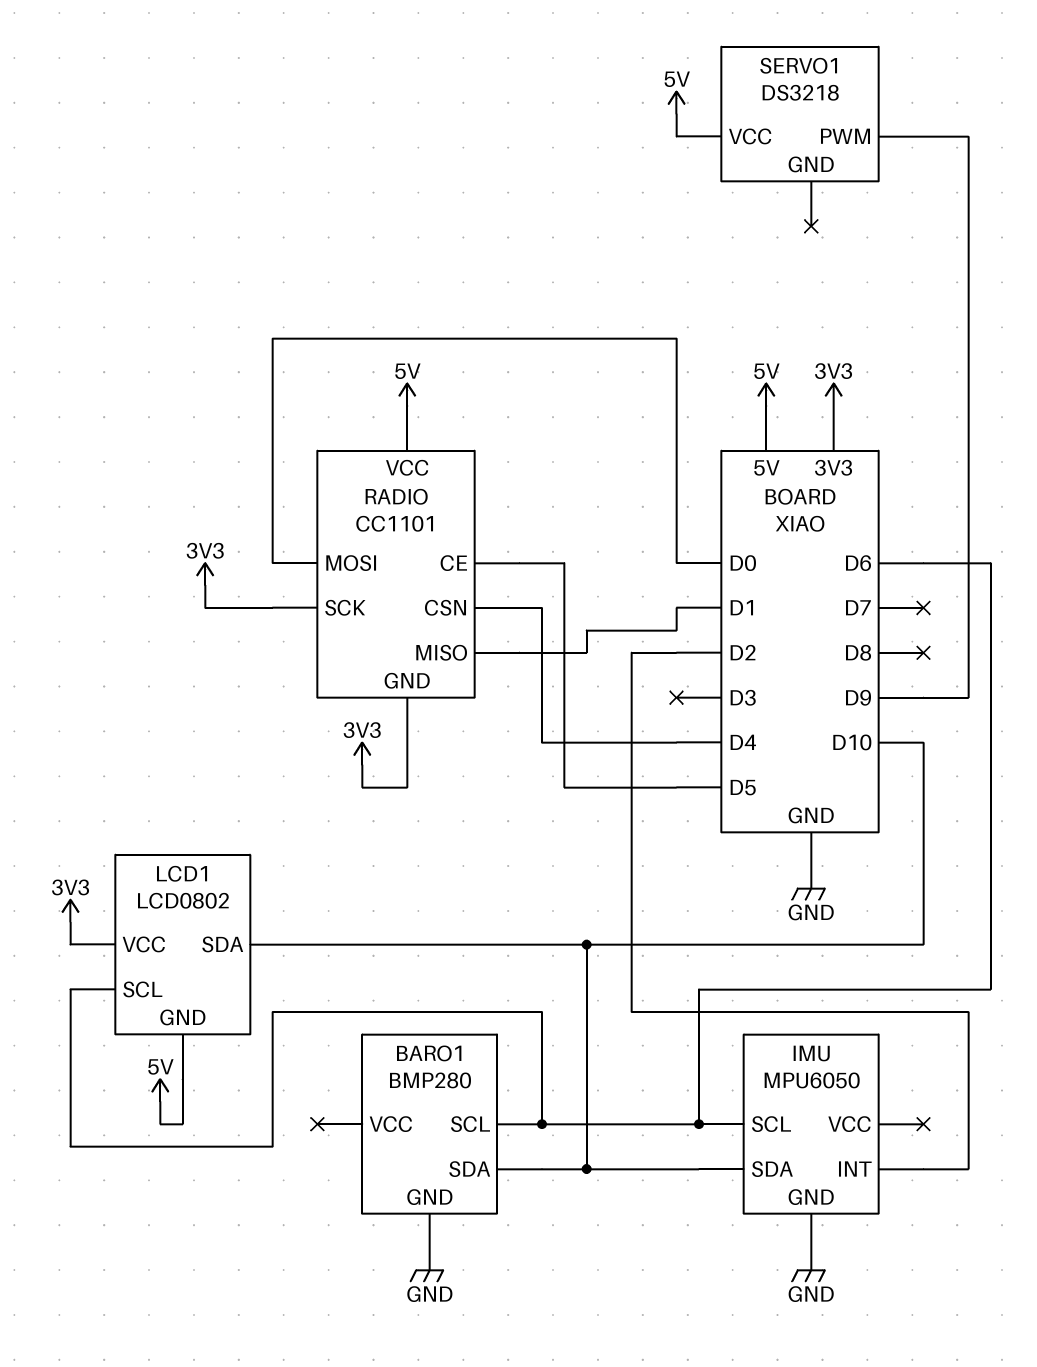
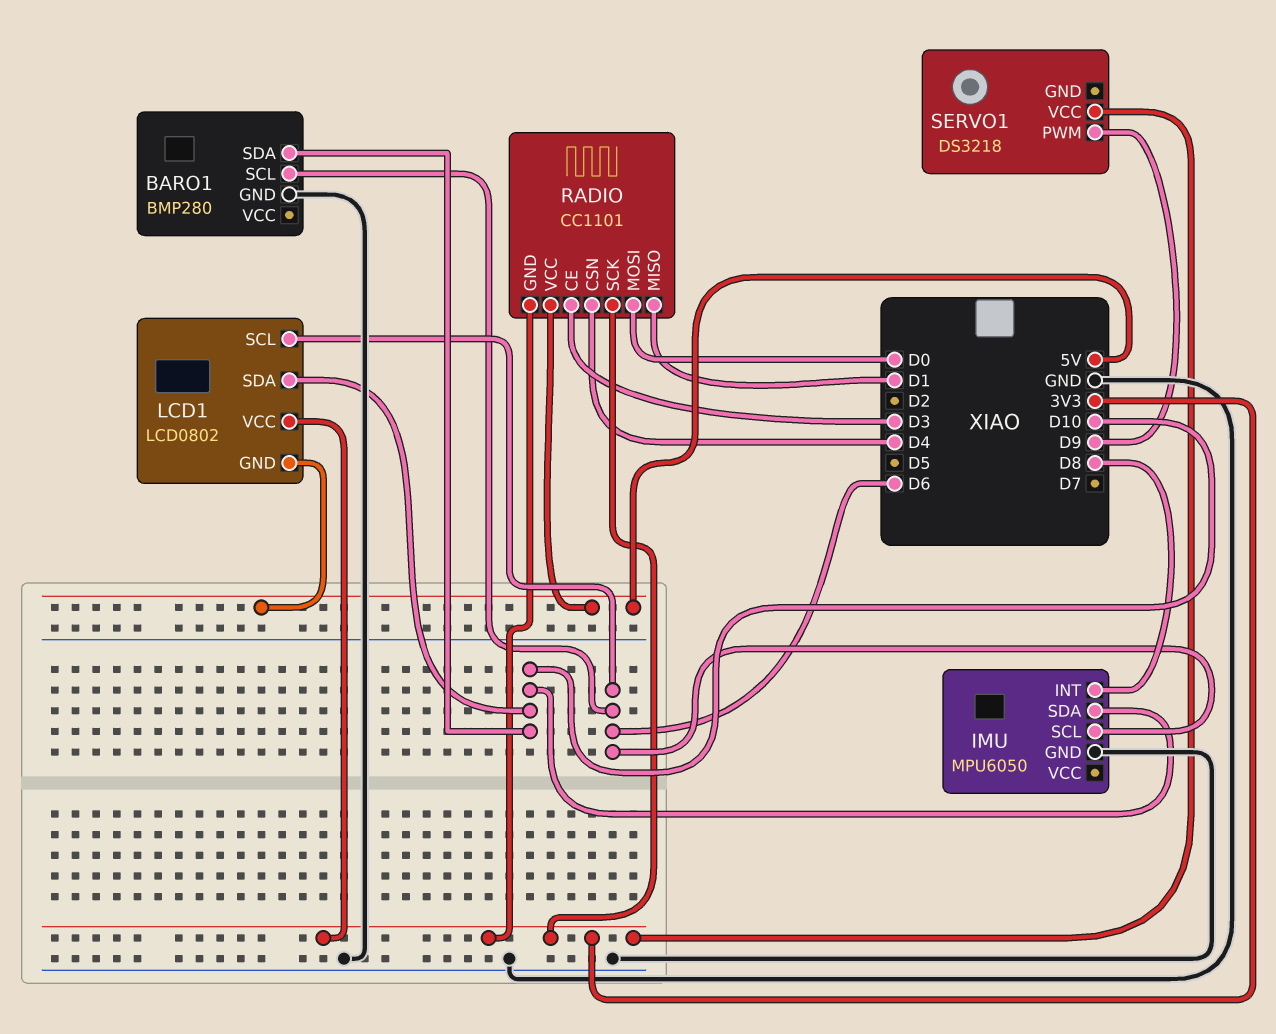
IMU pin INT: D2 -> D8
RADIO pin CE: D5 -> D3
SERVO1 pin VCC: 5V -> 3V3

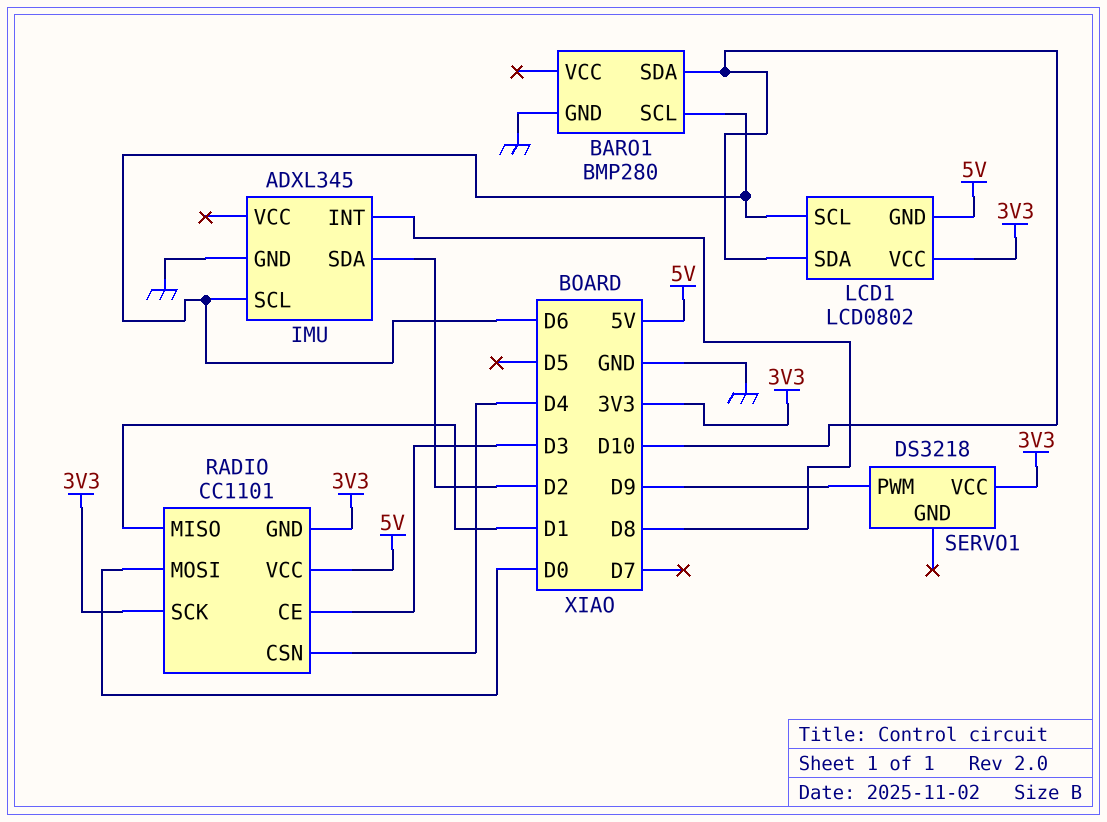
IMU: MPU6050 -> ADXL345
IMU pin SDA: D10 -> D2

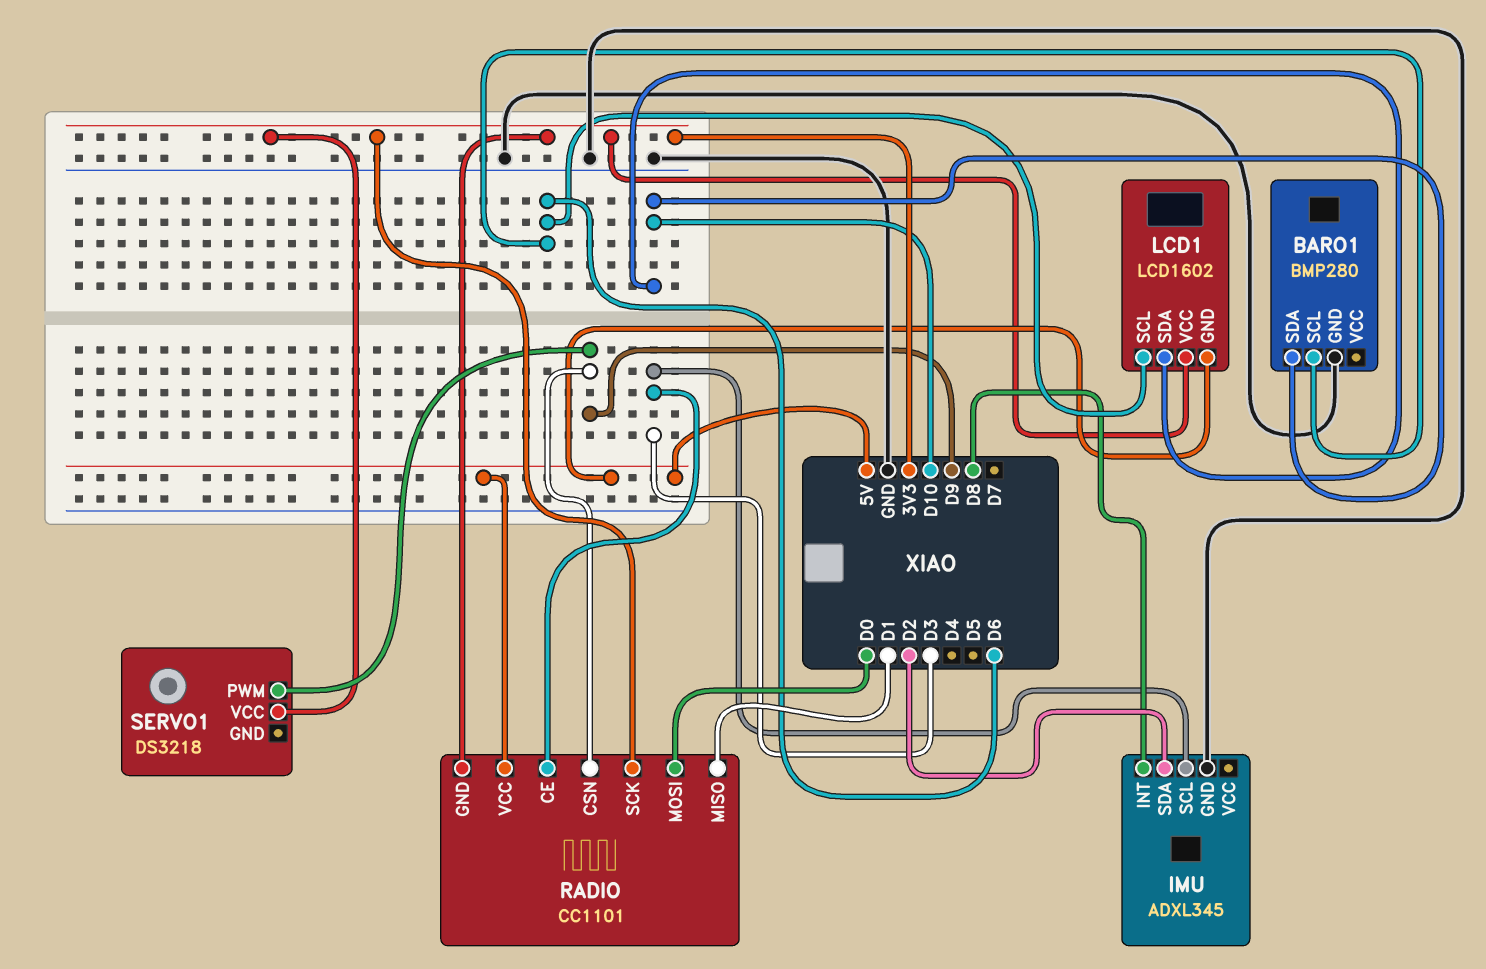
IMU pin SCL: D6 -> D3
LCD1: LCD0802 -> LCD1602
RADIO pin CSN: D4 -> D9

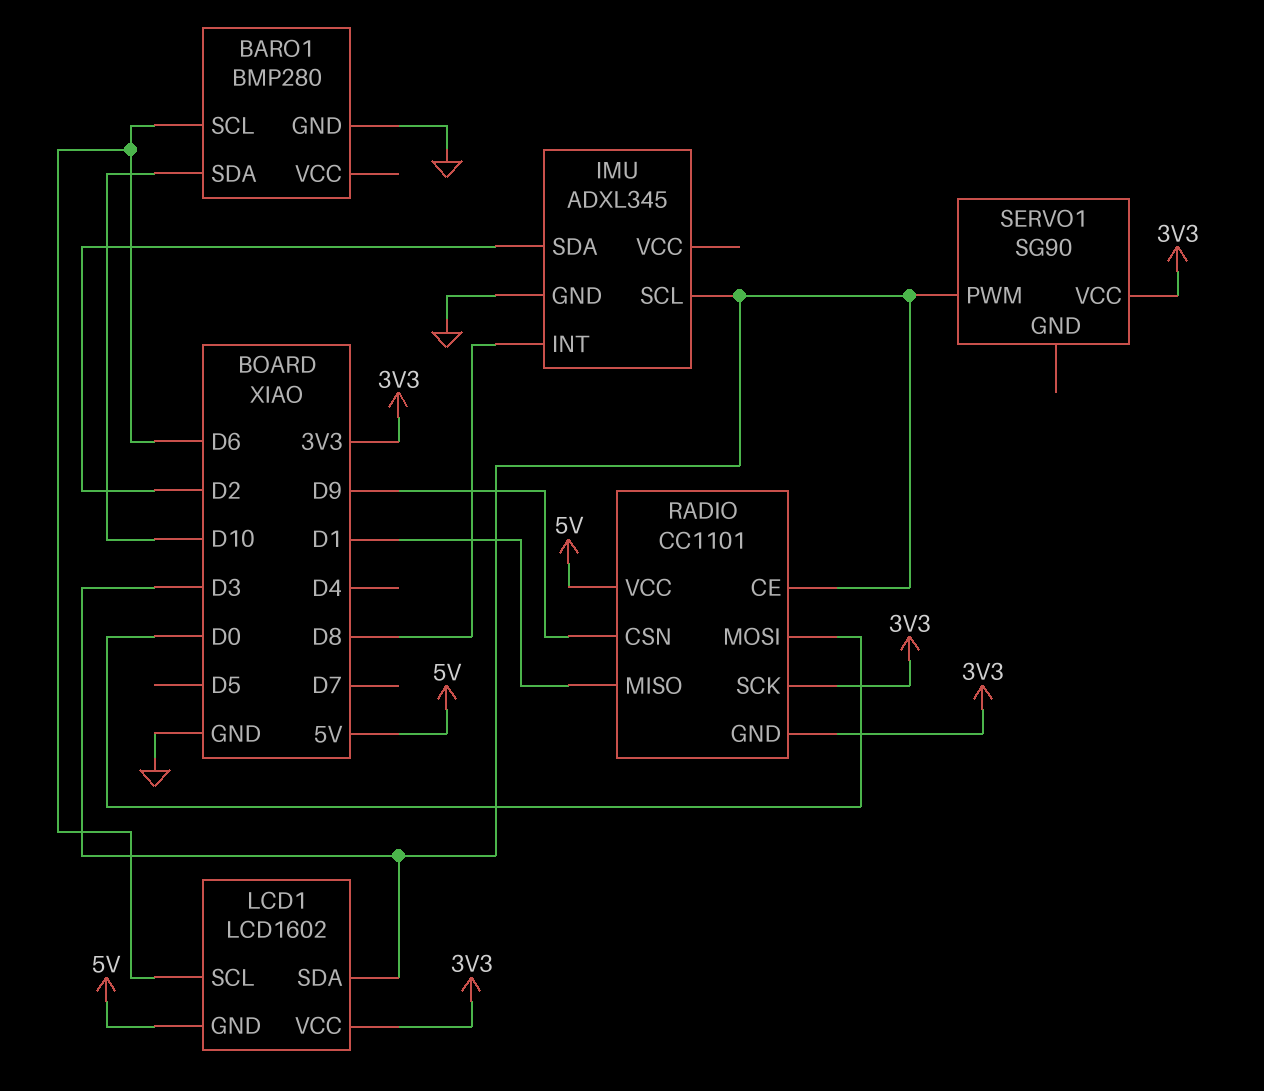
LCD1 pin SDA: D10 -> D3
SERVO1: DS3218 -> SG90
SERVO1 pin PWM: D9 -> D3

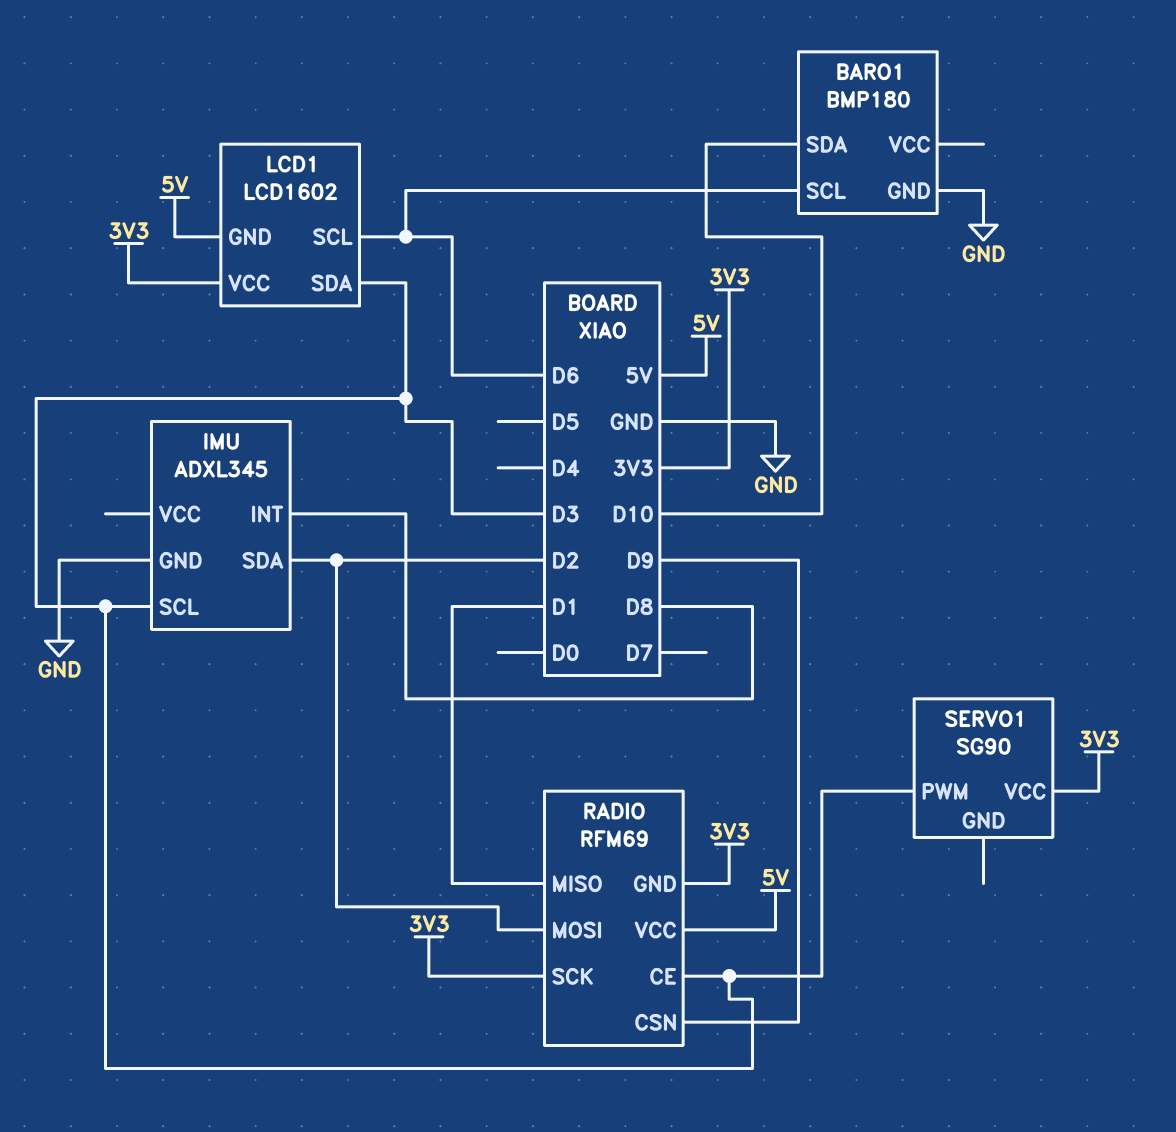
BARO1: BMP280 -> BMP180
RADIO: CC1101 -> RFM69
RADIO pin MOSI: D0 -> D2

